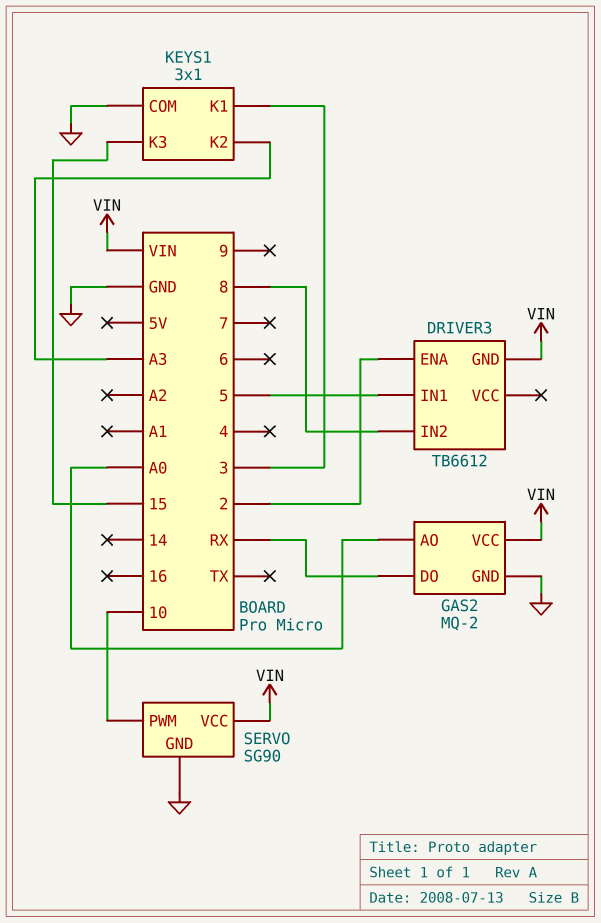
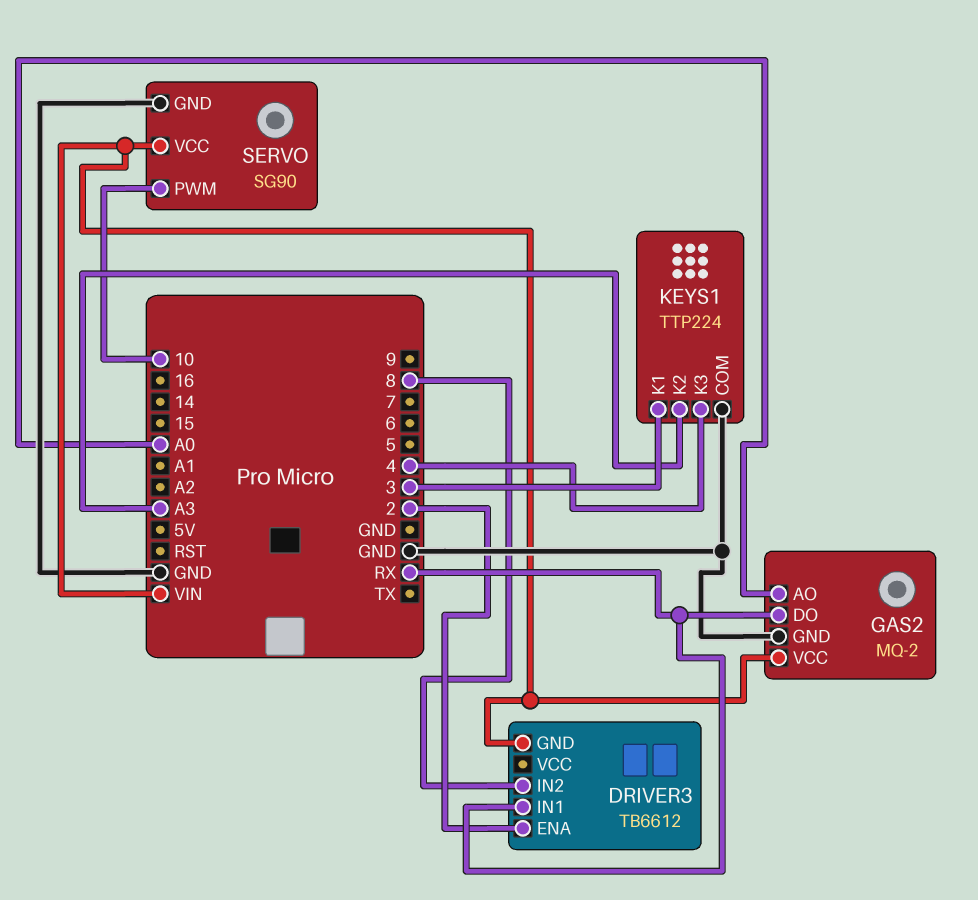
DRIVER3 pin IN1: 5 -> RX
KEYS1: 3x1 -> TTP224
KEYS1 pin K3: 15 -> 4

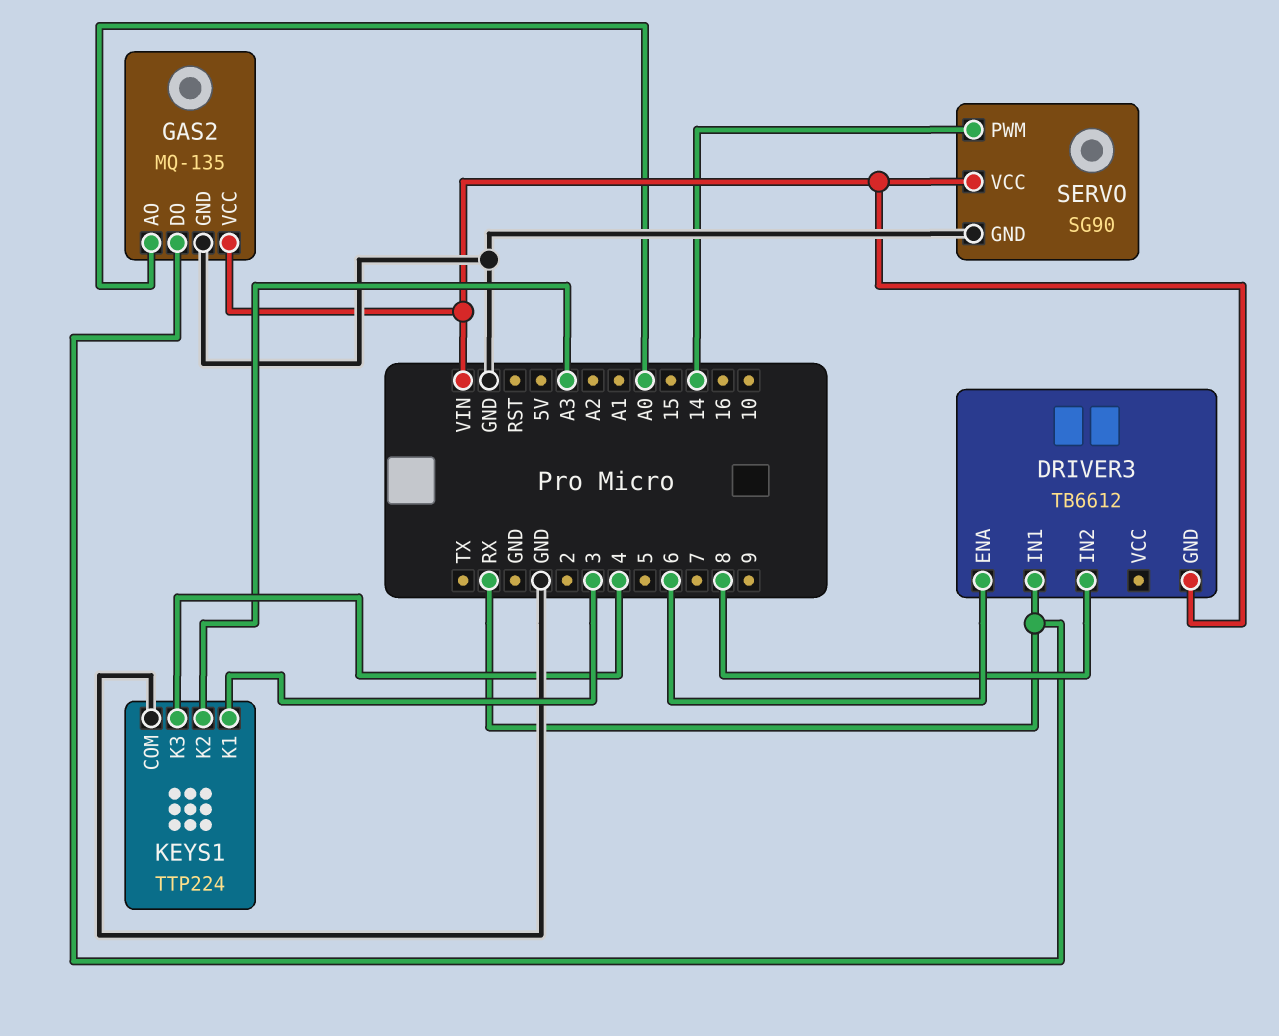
DRIVER3 pin ENA: 2 -> 6
GAS2: MQ-2 -> MQ-135
SERVO pin PWM: 10 -> 14

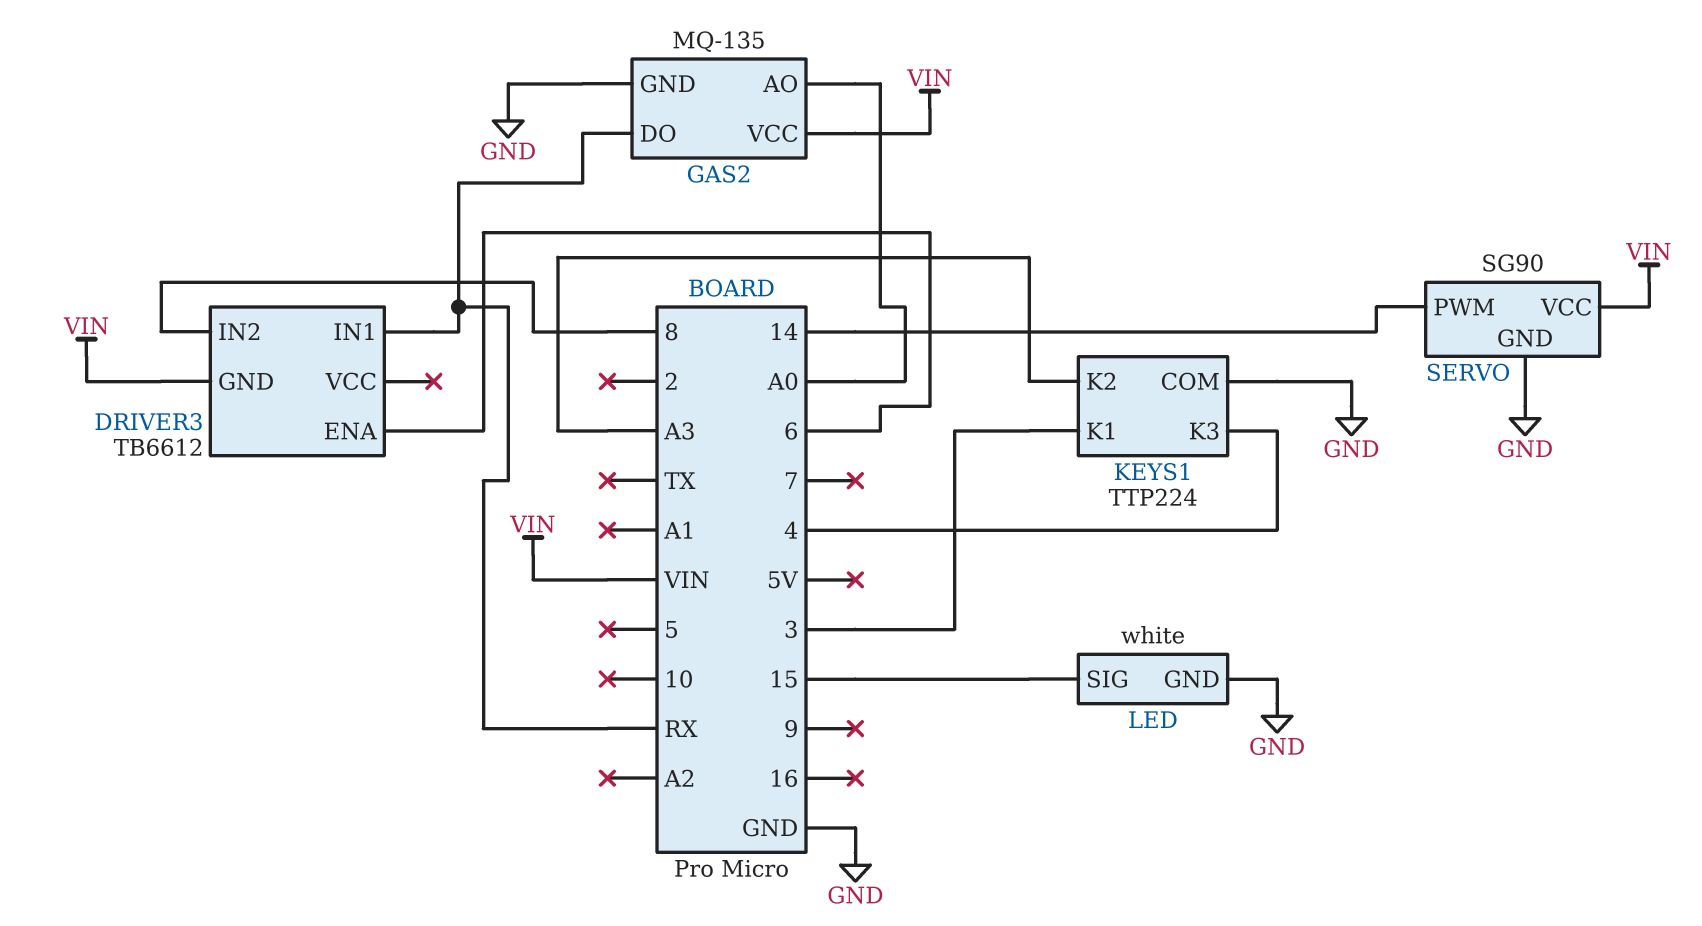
LED: none -> white
LED pin GND: none -> GND
LED pin SIG: none -> 15

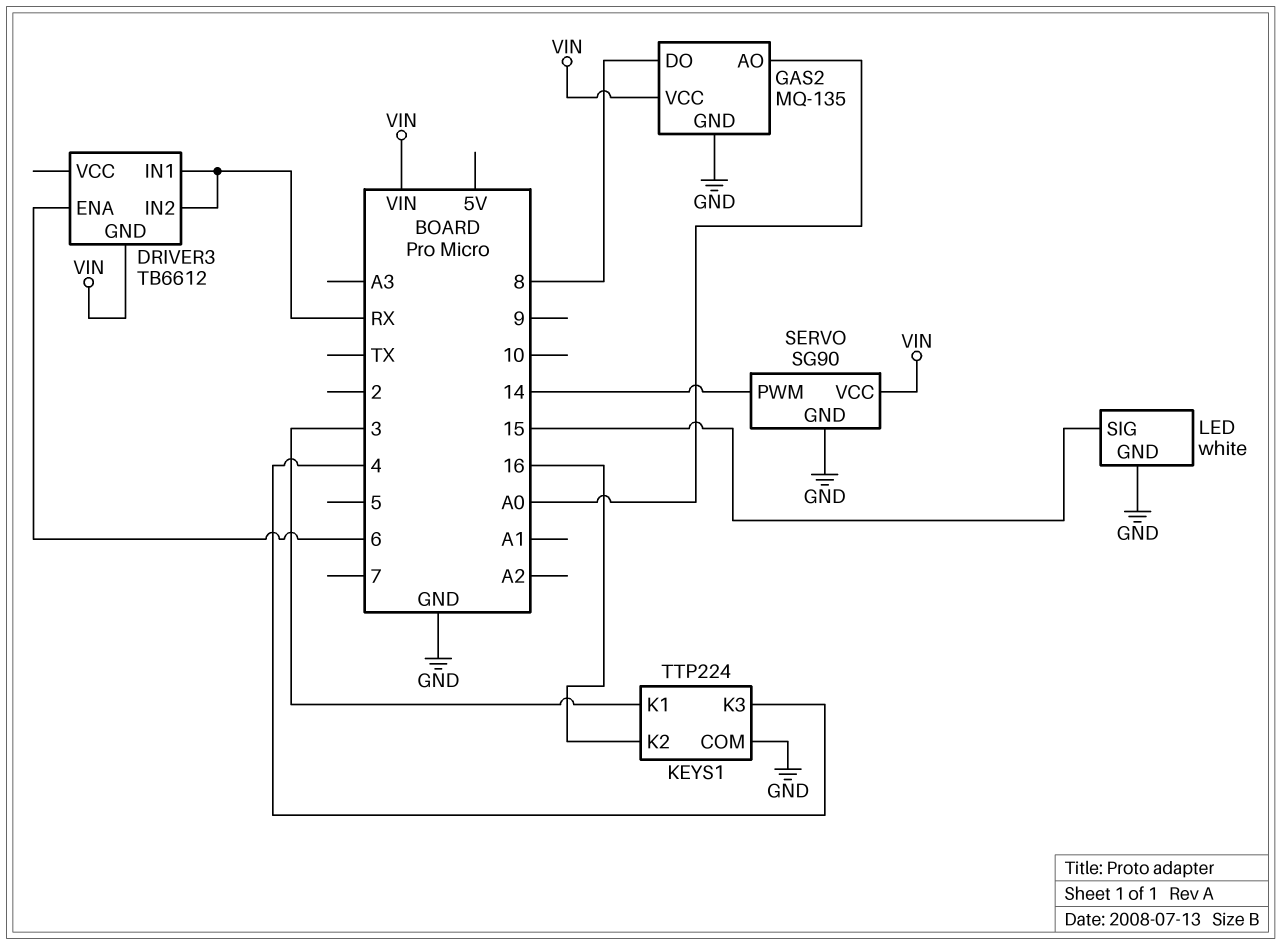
DRIVER3 pin IN2: 8 -> RX
GAS2 pin DO: RX -> 8
KEYS1 pin K2: A3 -> 16

